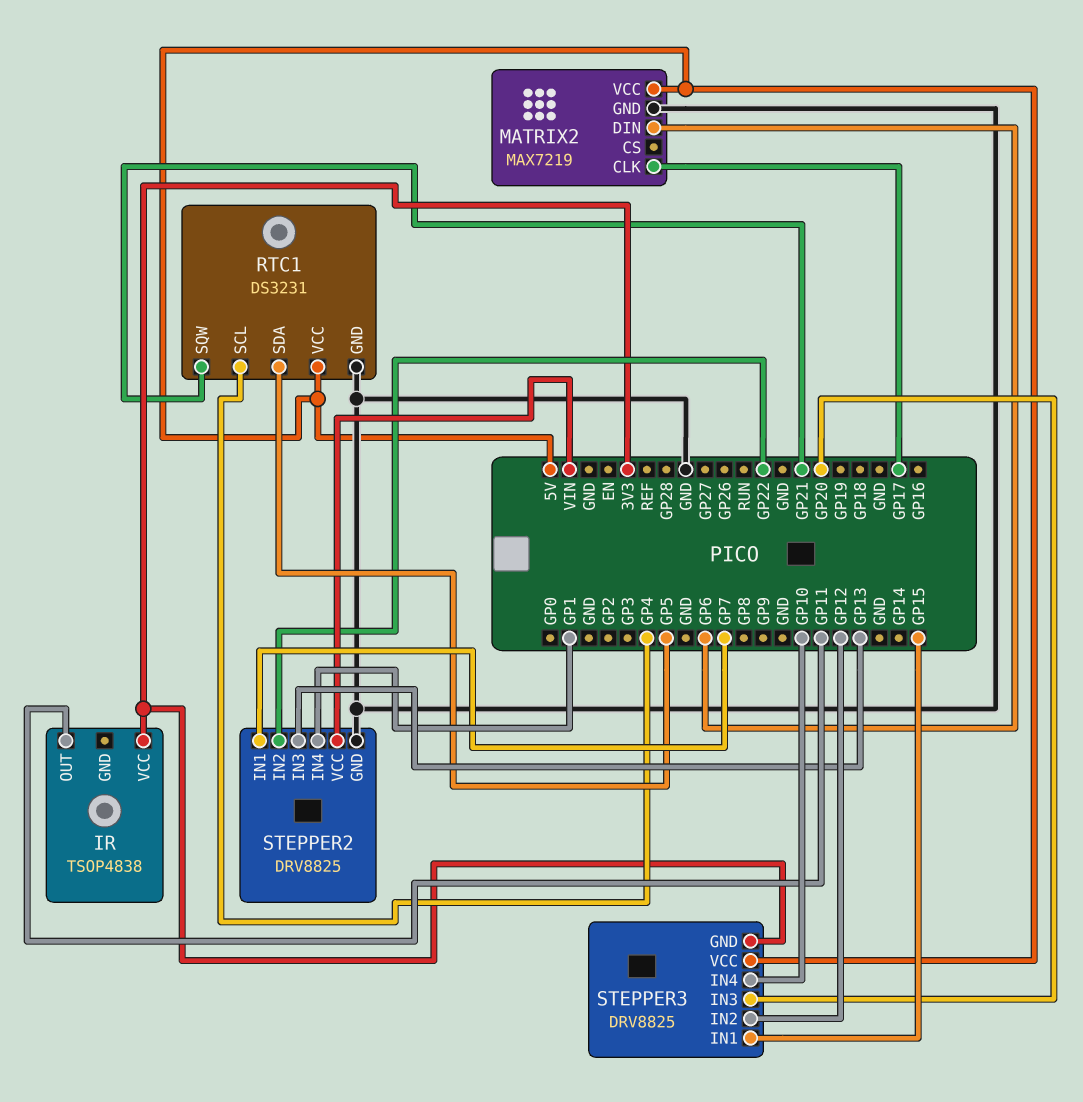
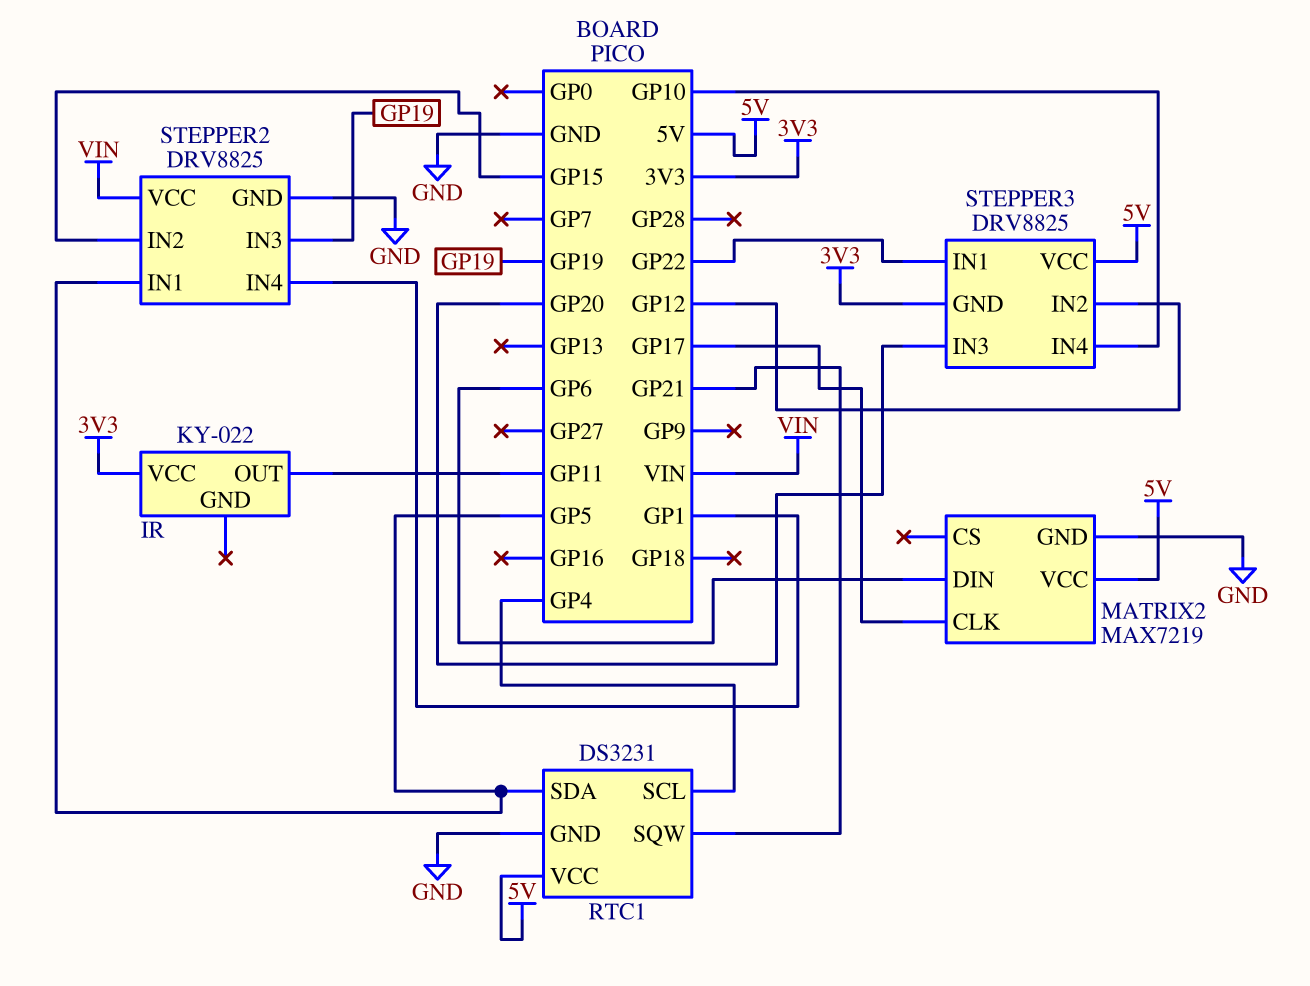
IR: TSOP4838 -> KY-022
STEPPER2 pin IN1: GP7 -> GP5
STEPPER2 pin IN2: GP22 -> GP15
STEPPER2 pin IN3: GP13 -> GP19
STEPPER3 pin IN1: GP15 -> GP22

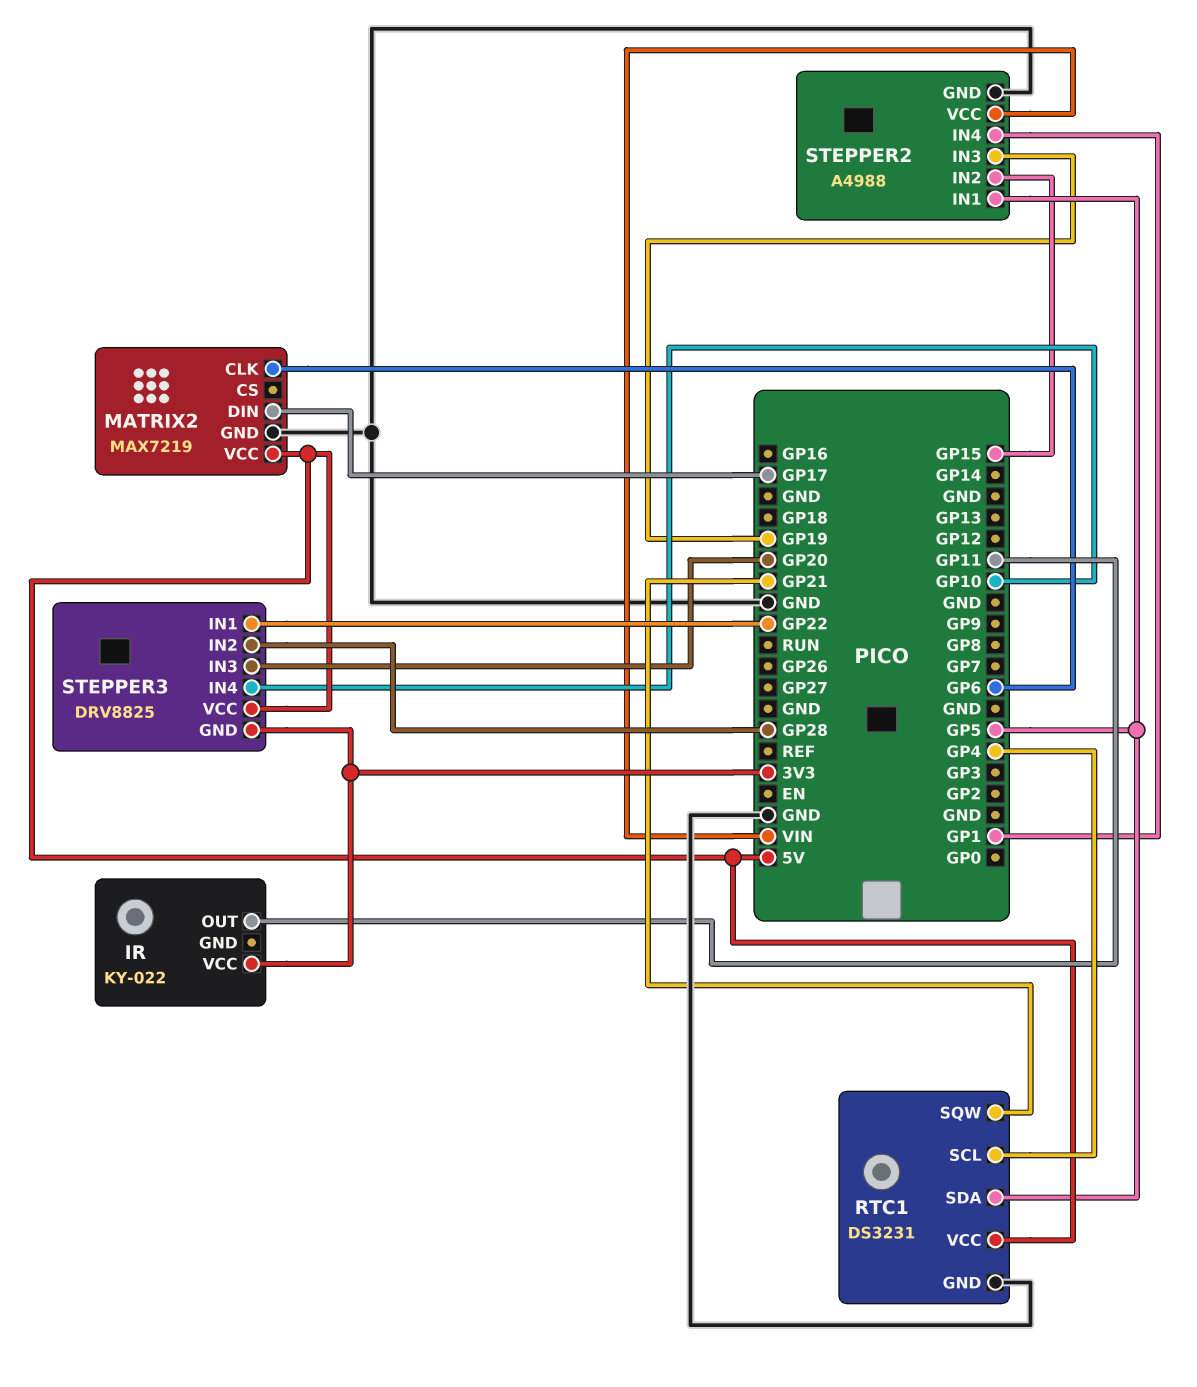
MATRIX2 pin CLK: GP17 -> GP6
MATRIX2 pin DIN: GP6 -> GP17
STEPPER2: DRV8825 -> A4988
STEPPER3 pin IN2: GP12 -> GP28

